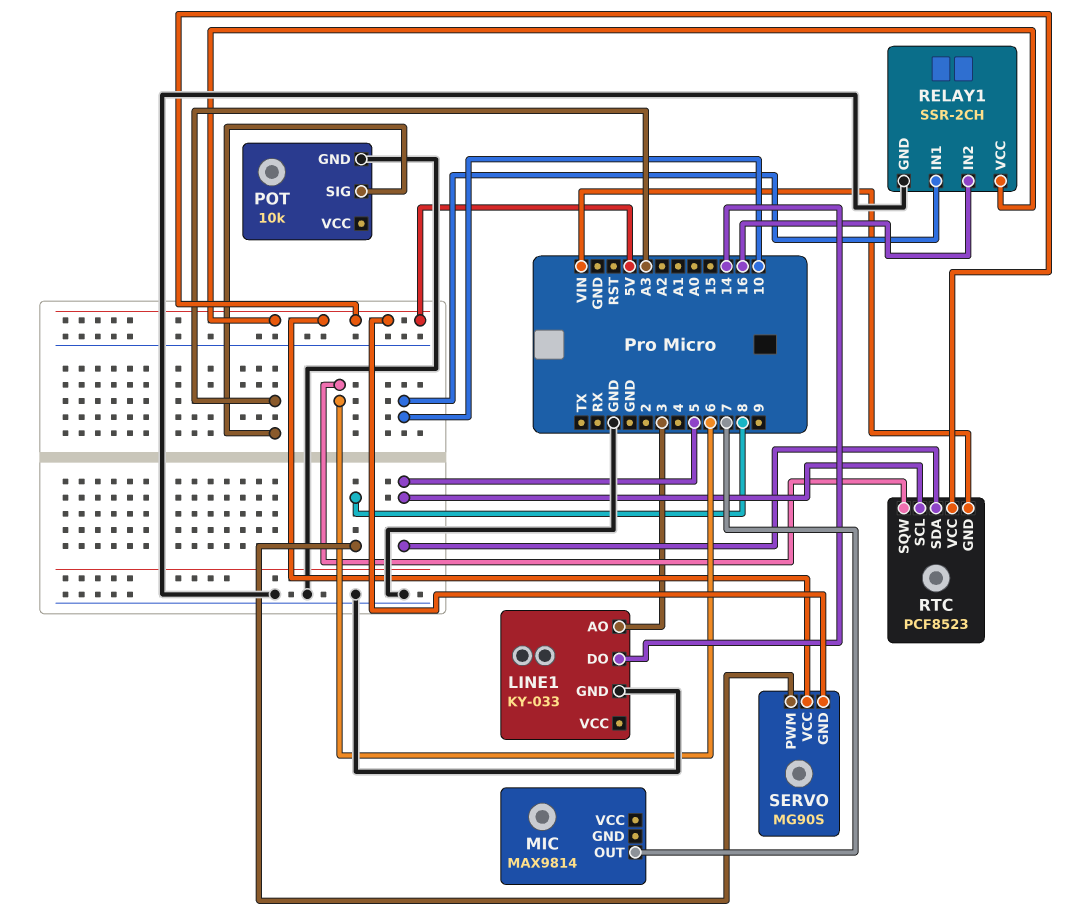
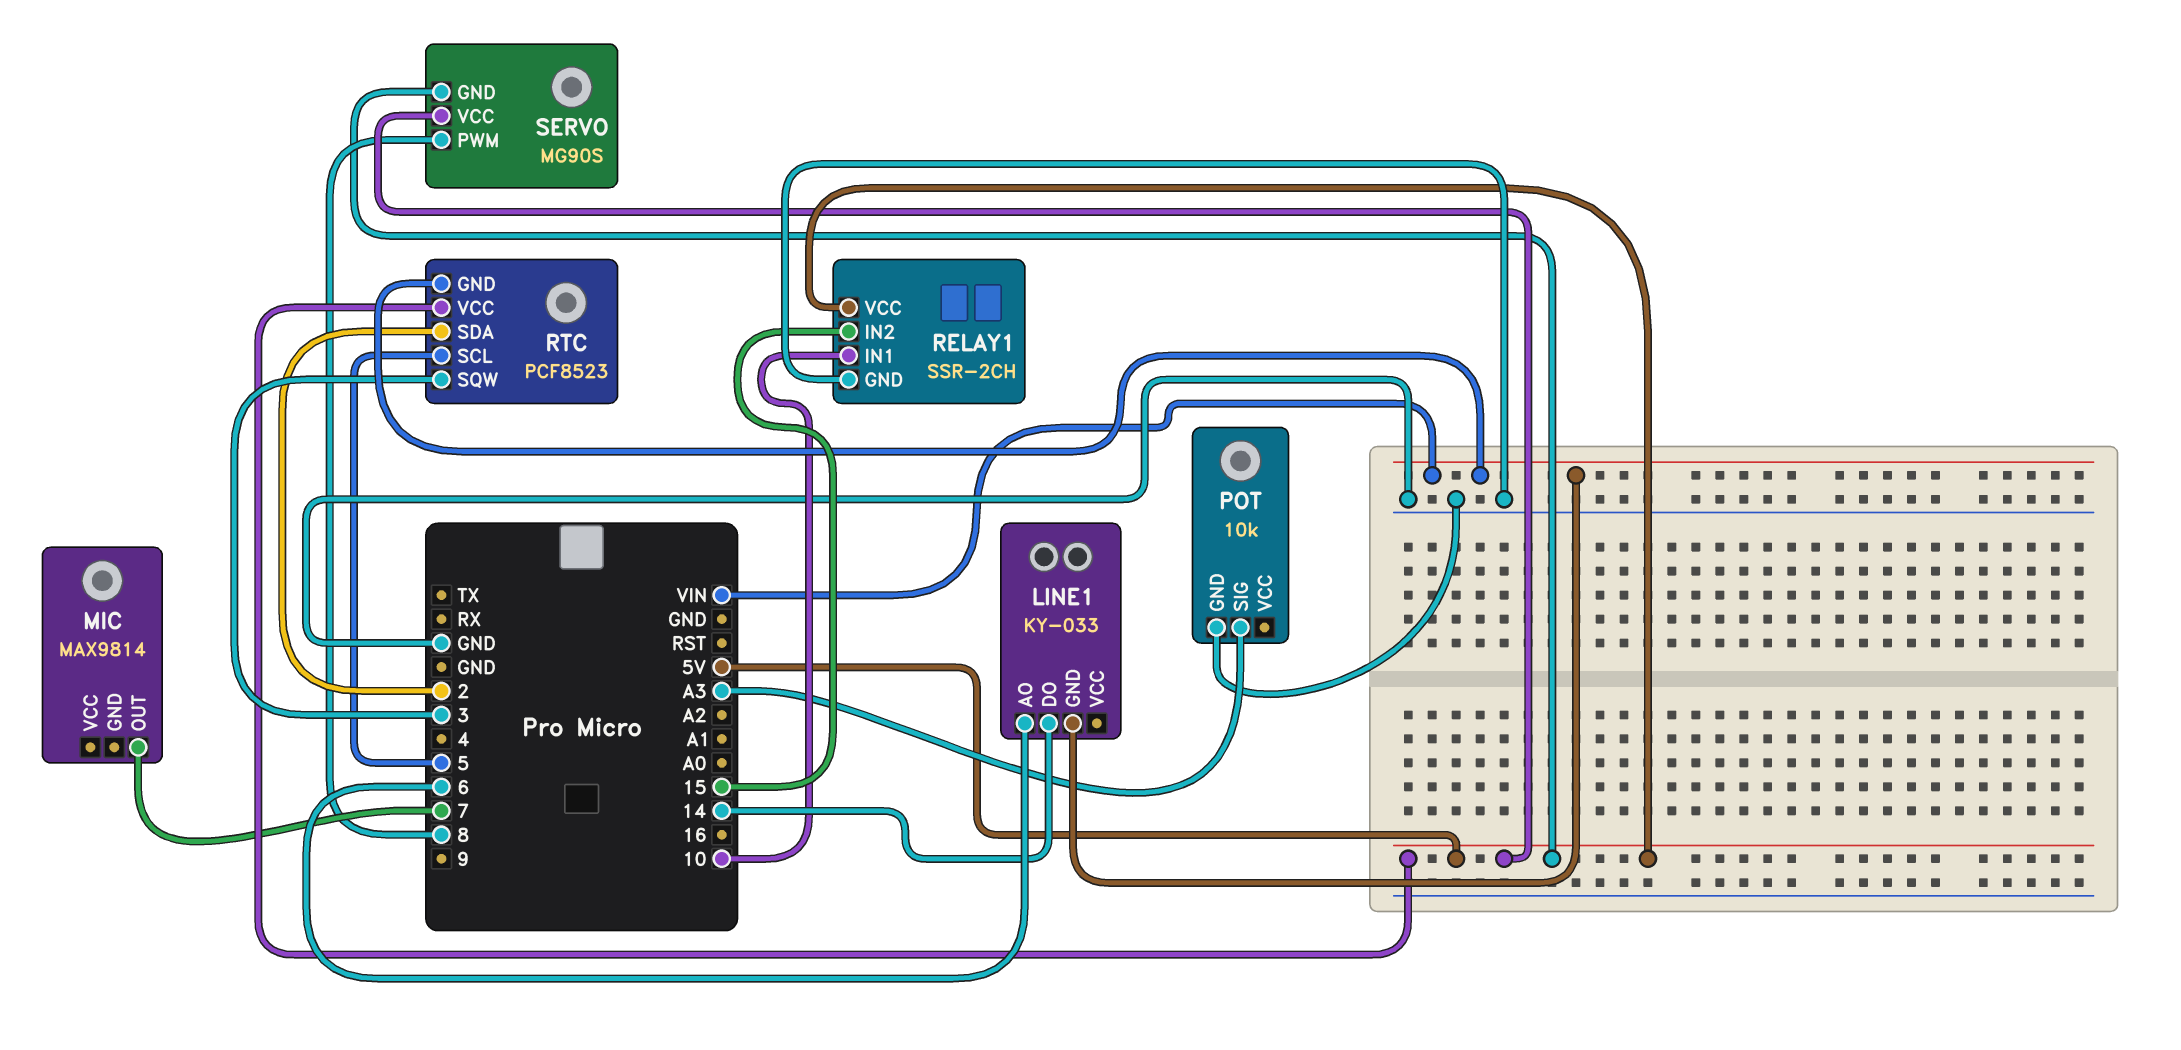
LINE1 pin AO: 3 -> 6
LINE1 pin GND: GND -> VIN
RELAY1 pin IN2: 16 -> 15
RTC pin SDA: 5 -> 2
RTC pin SQW: 6 -> 3

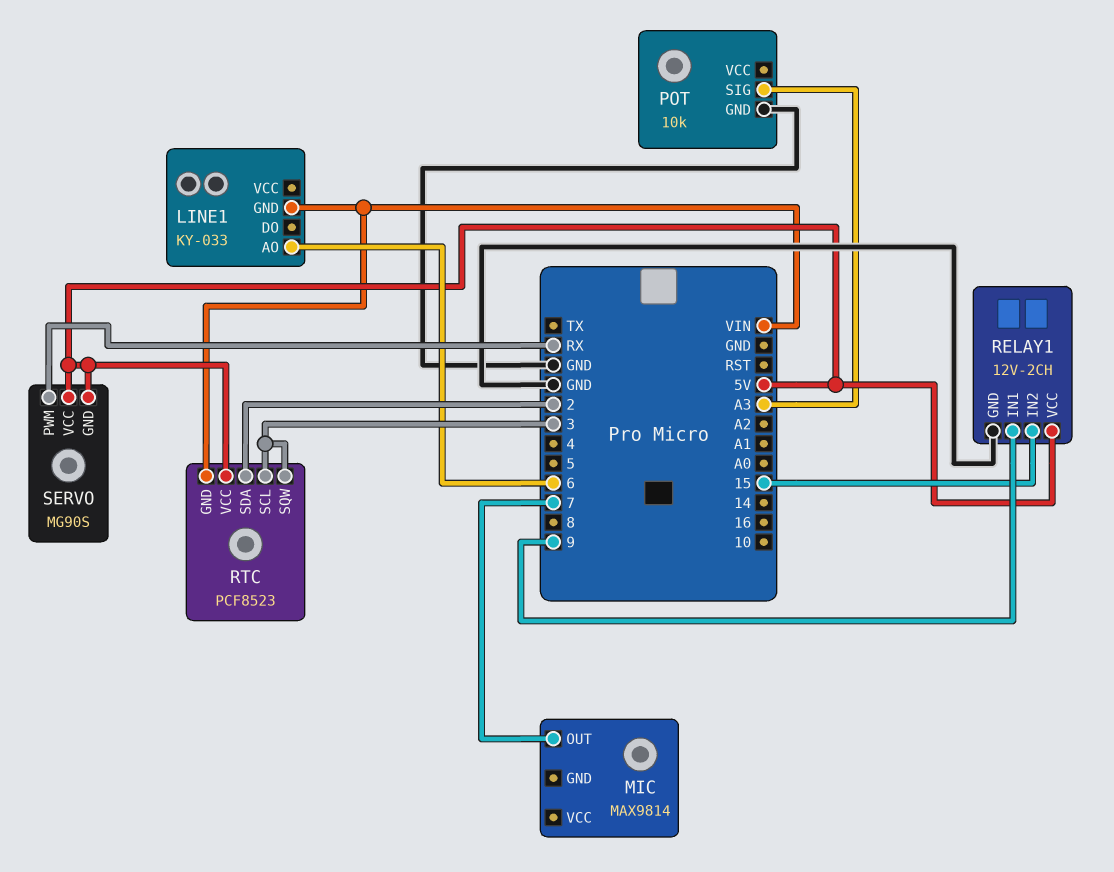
LINE1 pin DO: 14 -> none
RELAY1: SSR-2CH -> 12V-2CH
RELAY1 pin IN1: 10 -> 9
RTC pin SCL: 5 -> 3
SERVO pin PWM: 8 -> RX

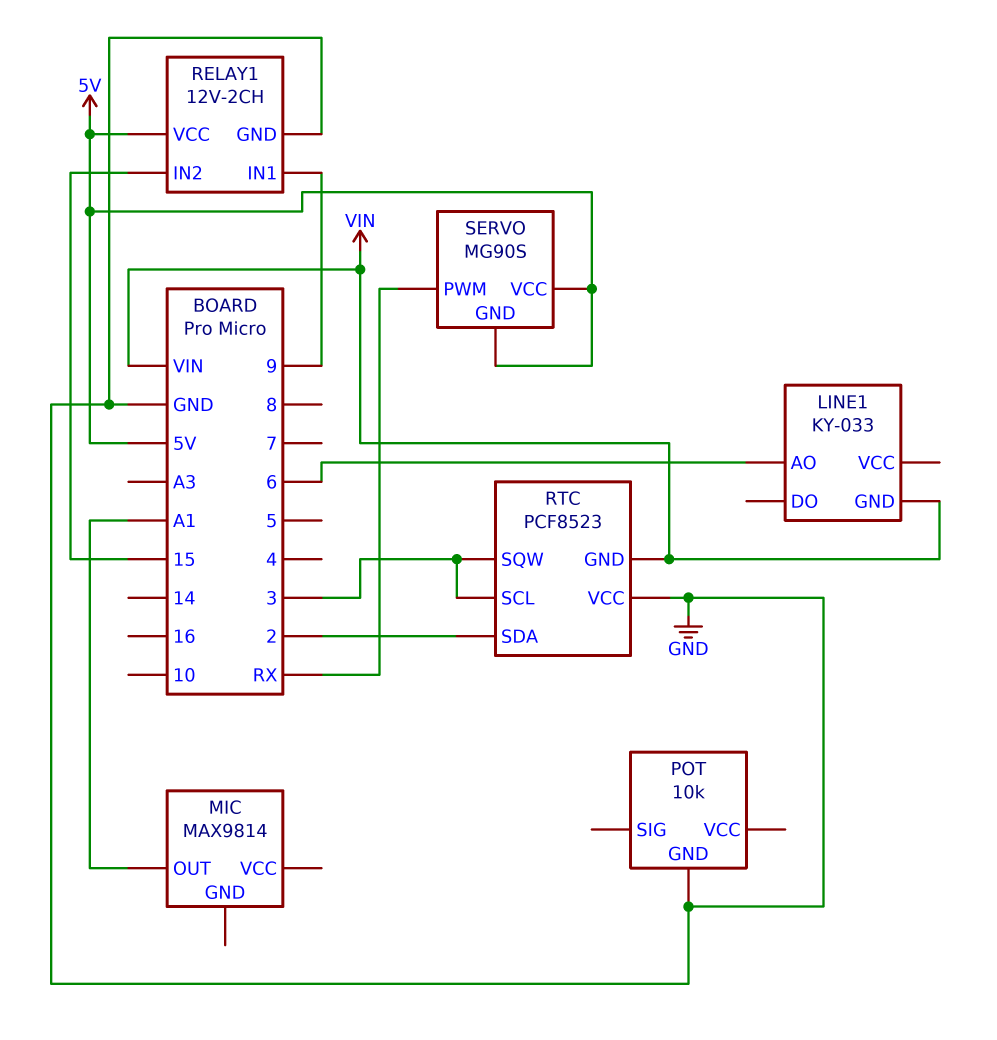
MIC pin OUT: 7 -> A1
POT pin SIG: A3 -> none
RTC pin VCC: 5V -> GND

